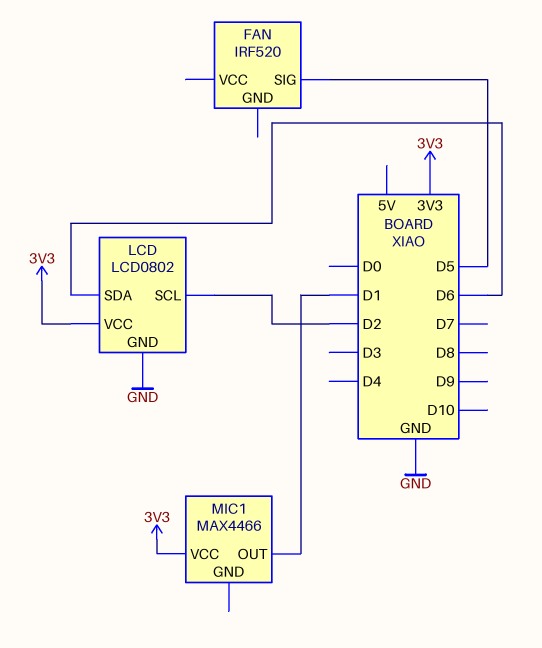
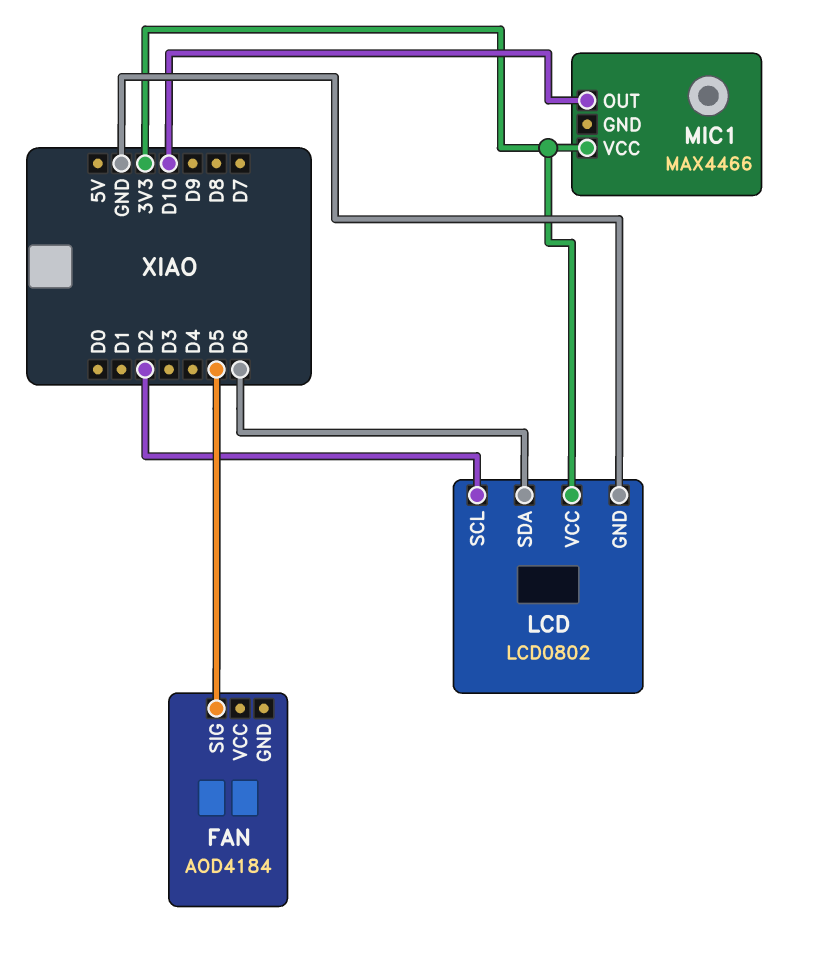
FAN: IRF520 -> AOD4184
MIC1 pin OUT: D1 -> D10

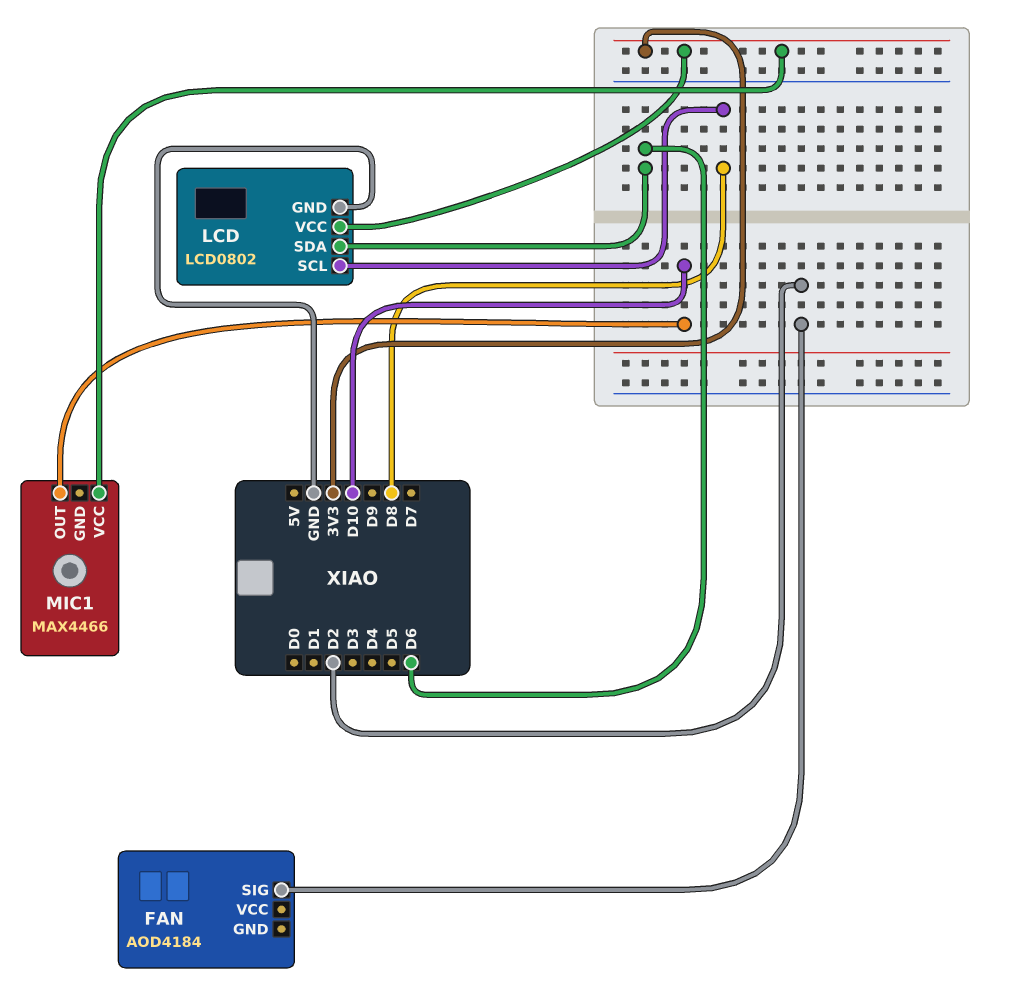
FAN pin SIG: D5 -> D2
LCD pin SCL: D2 -> D8

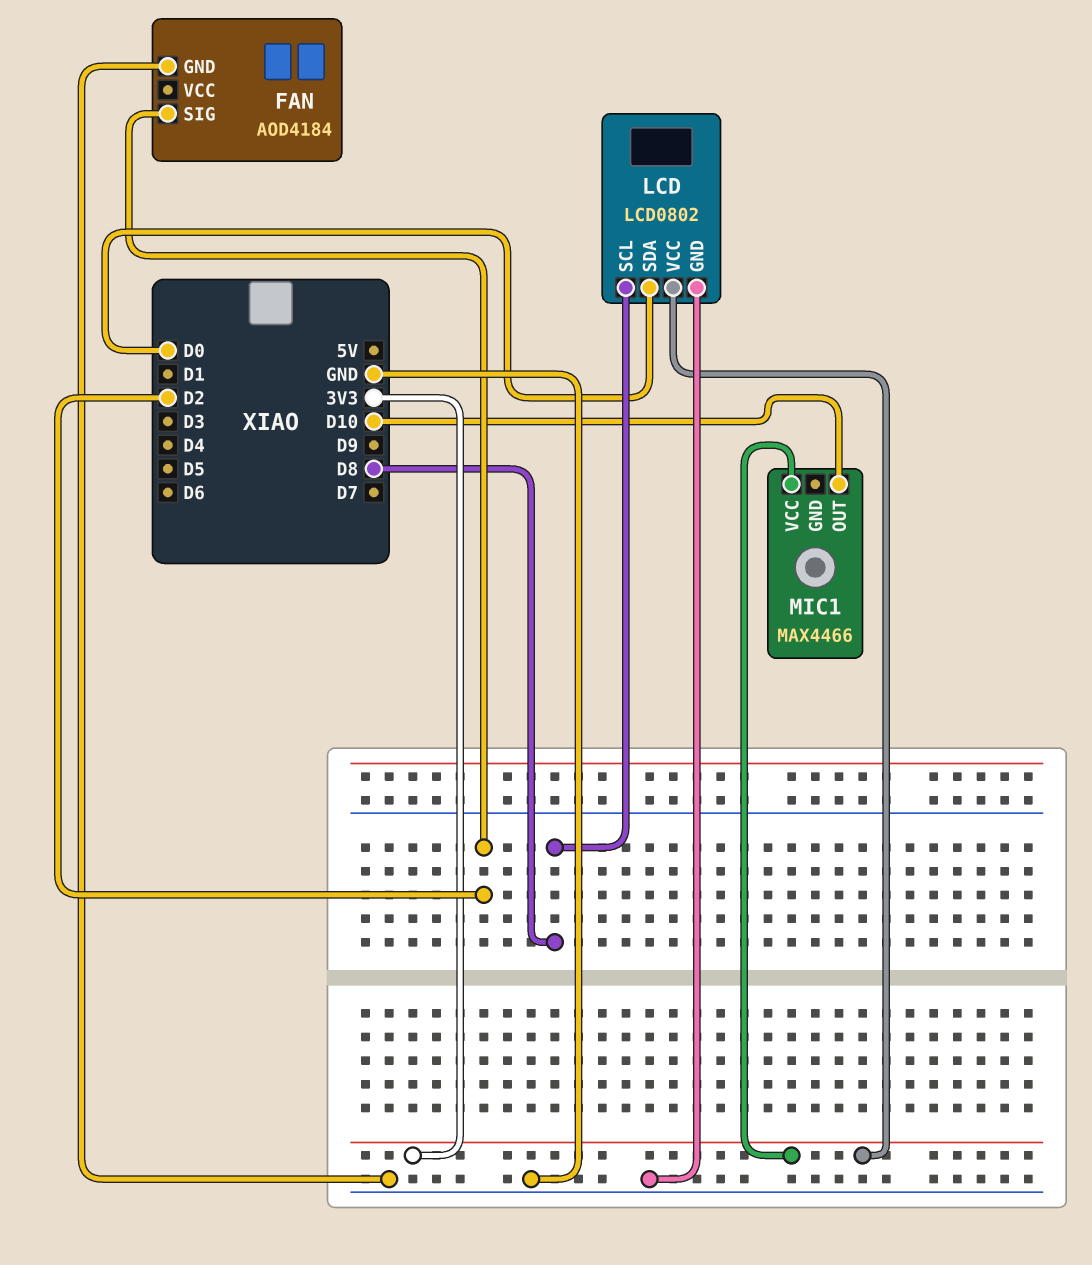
FAN pin GND: none -> GND
LCD pin SDA: D6 -> D0

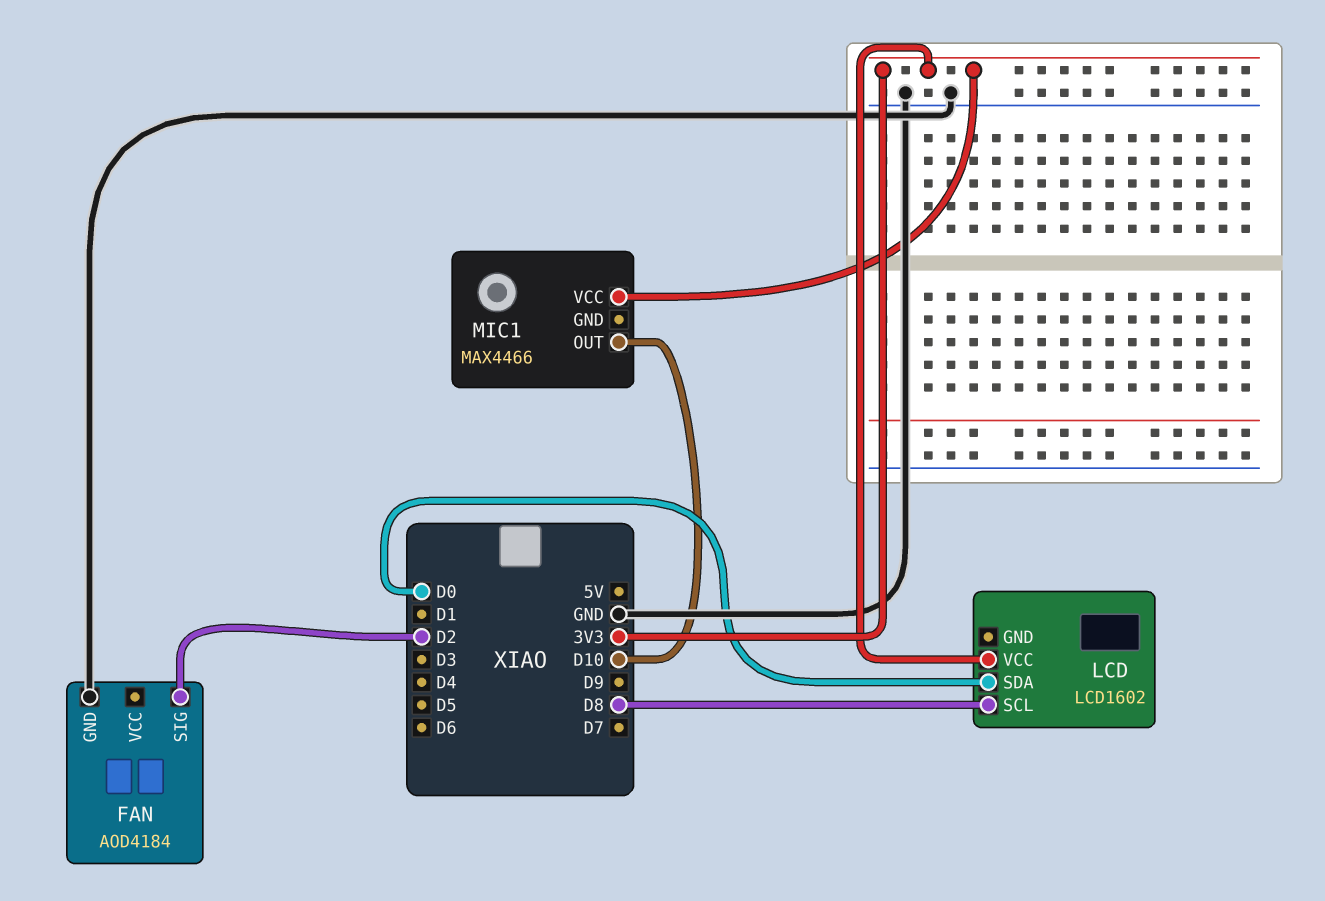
LCD: LCD0802 -> LCD1602
LCD pin GND: GND -> none

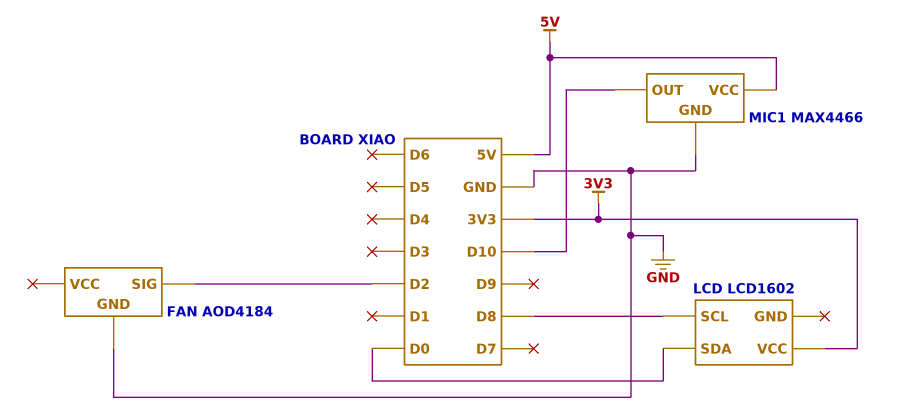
MIC1 pin GND: none -> GND
MIC1 pin VCC: 3V3 -> 5V

